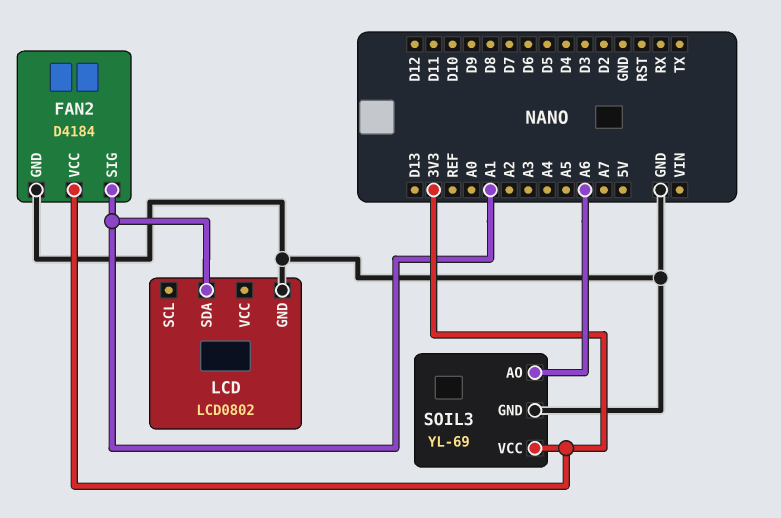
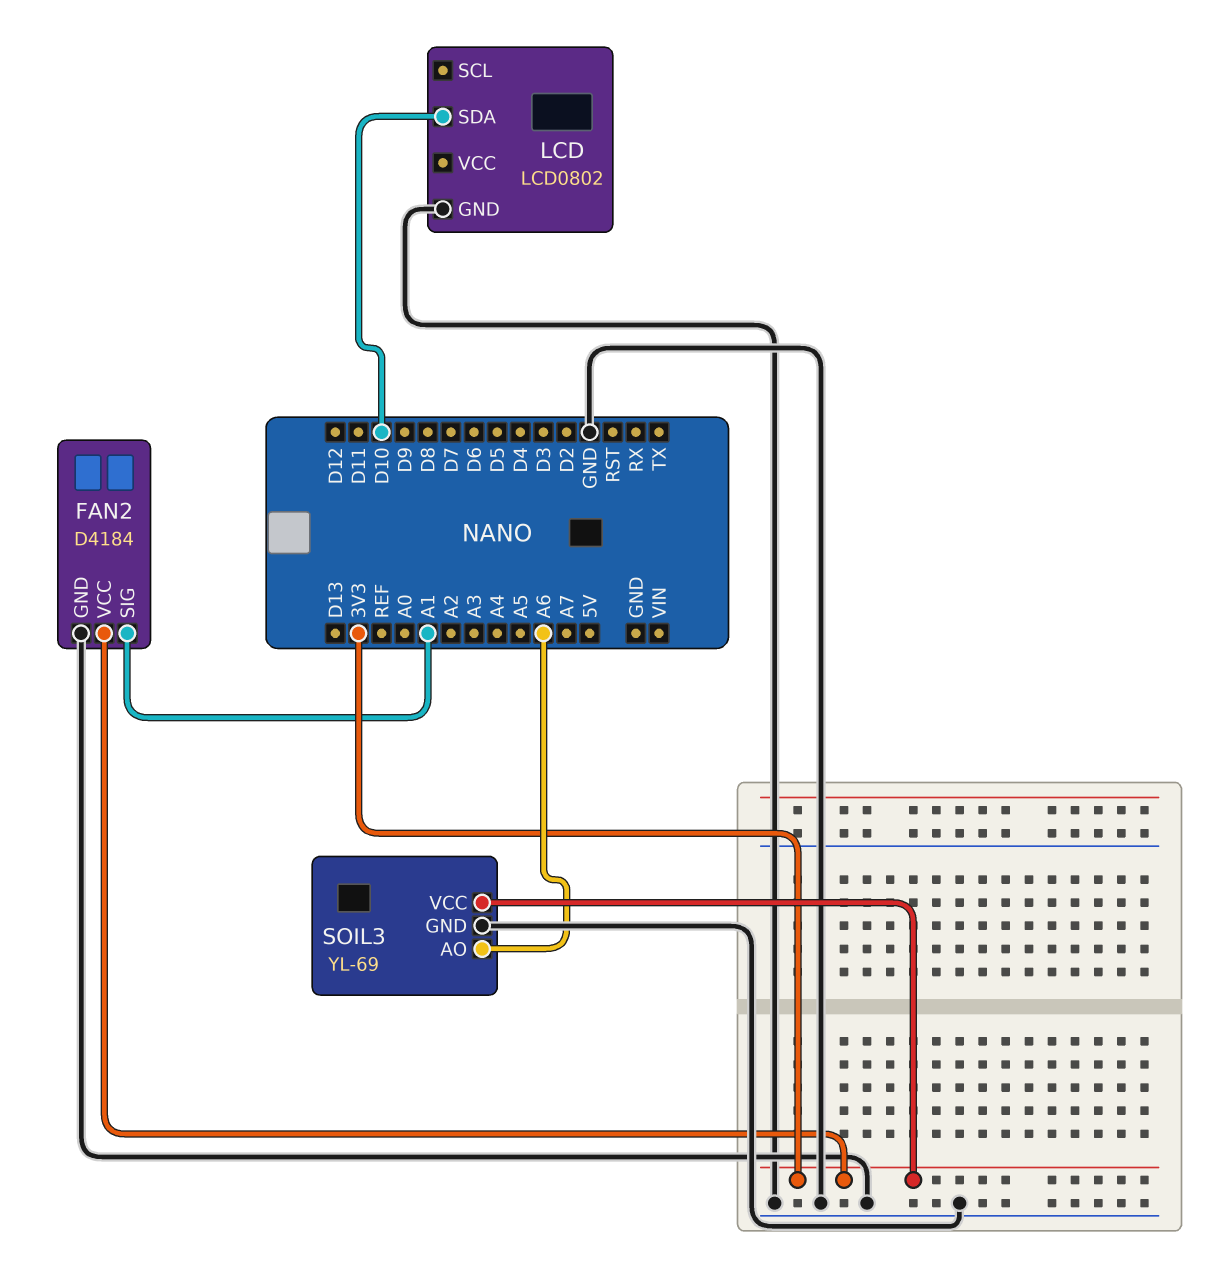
LCD pin SDA: A1 -> D10

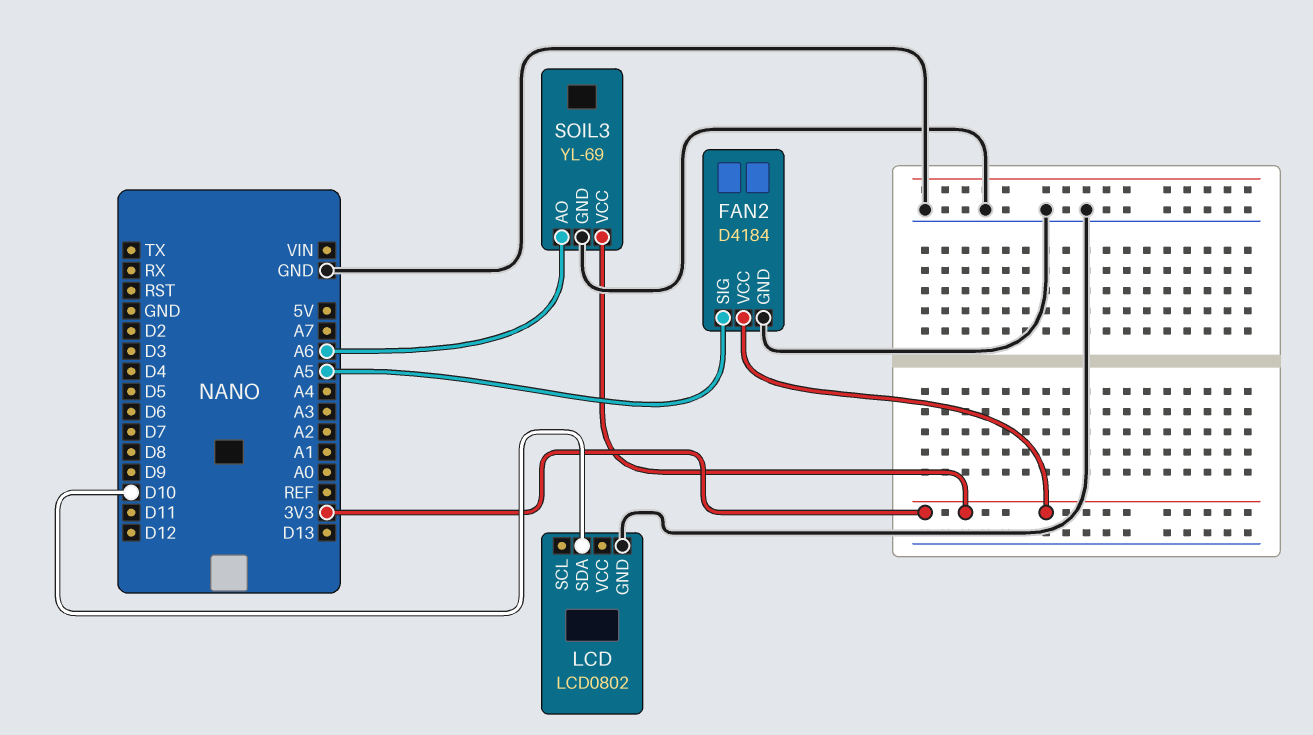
FAN2 pin SIG: A1 -> A5

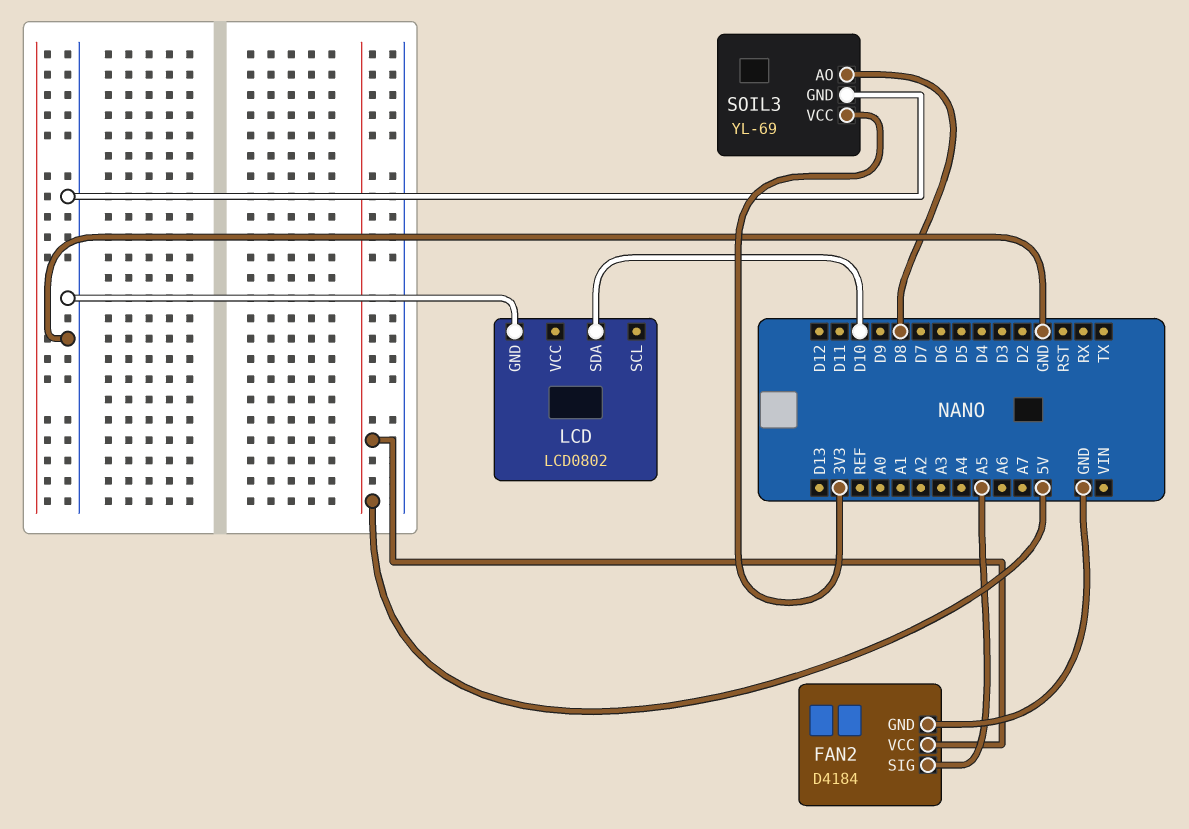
FAN2 pin VCC: 3V3 -> 5V
SOIL3 pin AO: A6 -> D8

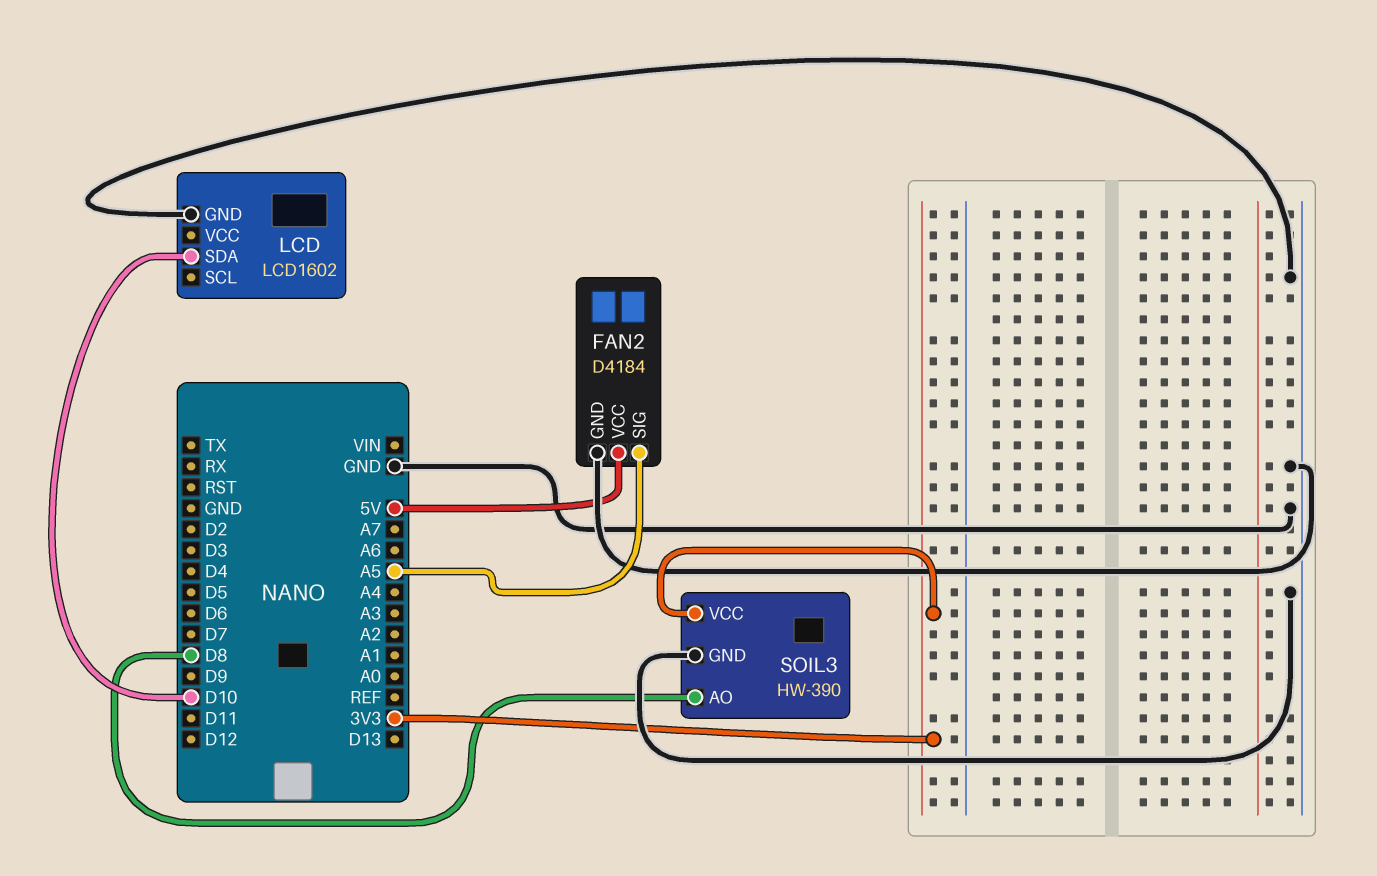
LCD: LCD0802 -> LCD1602
SOIL3: YL-69 -> HW-390

